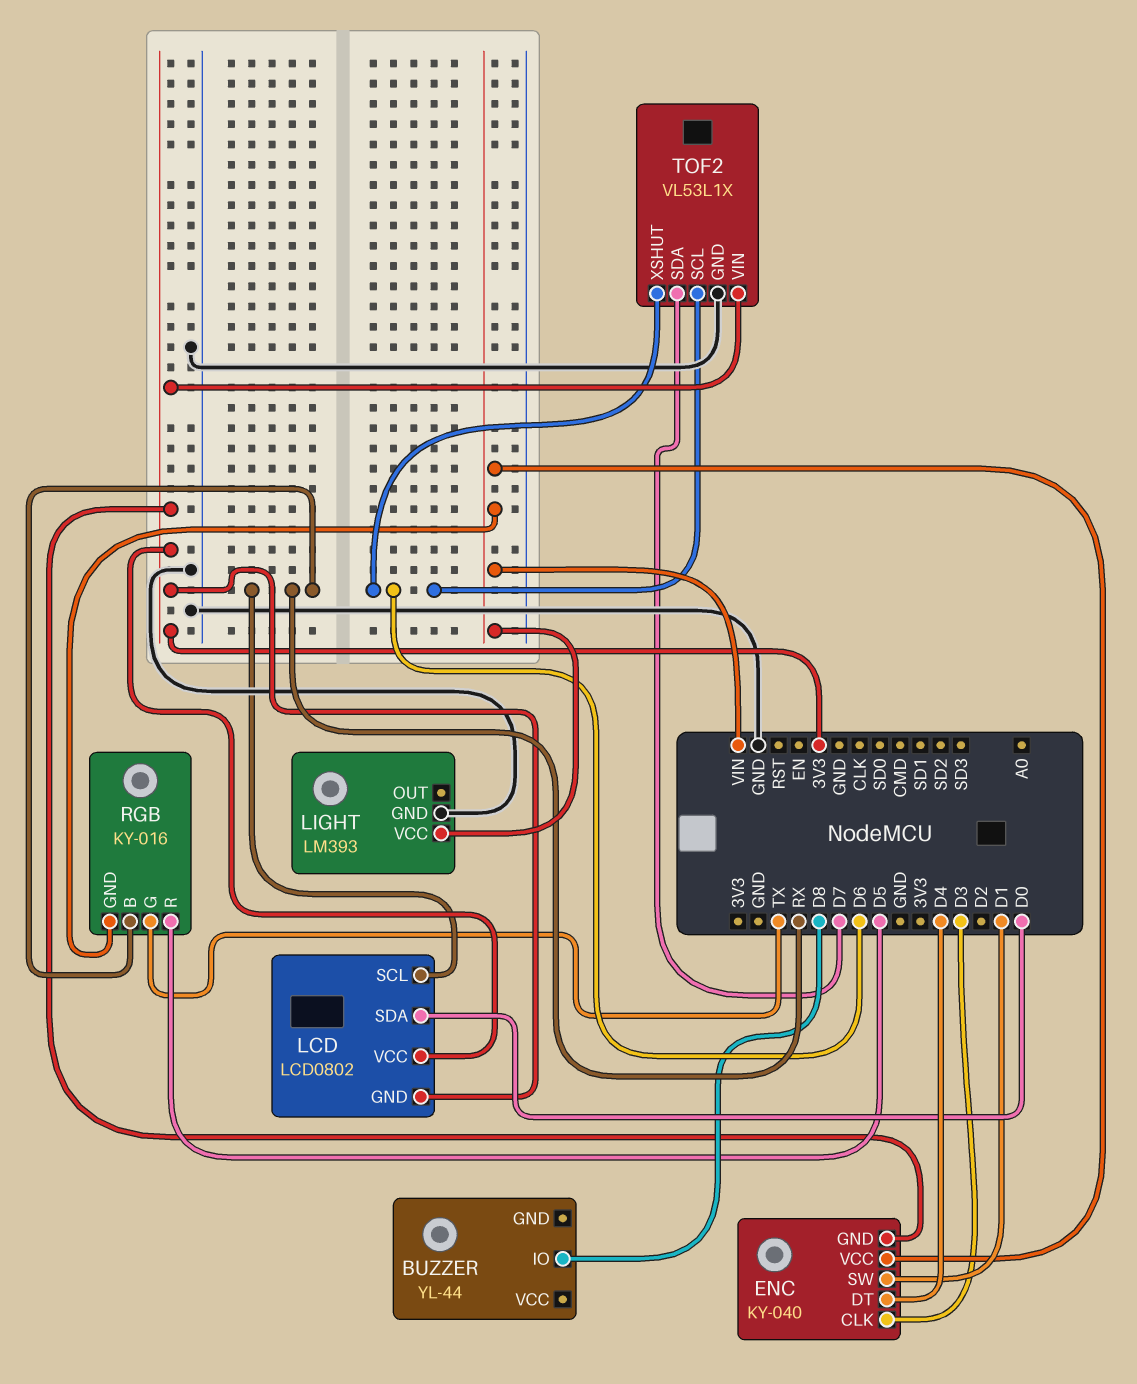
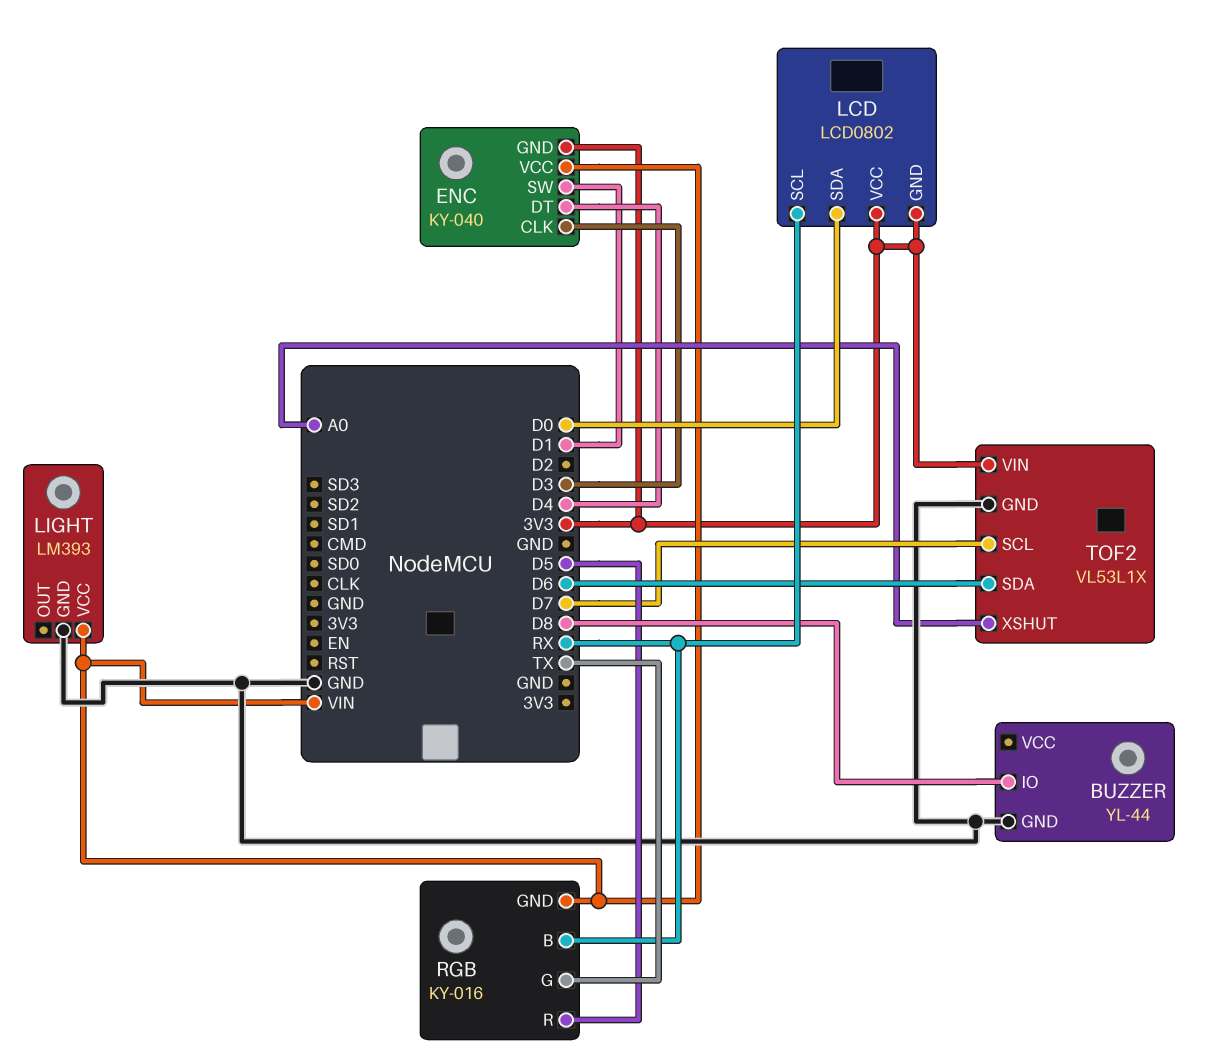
BUZZER pin GND: none -> GND
TOF2 pin SCL: D6 -> D7
TOF2 pin SDA: D7 -> D6
TOF2 pin XSHUT: D6 -> A0

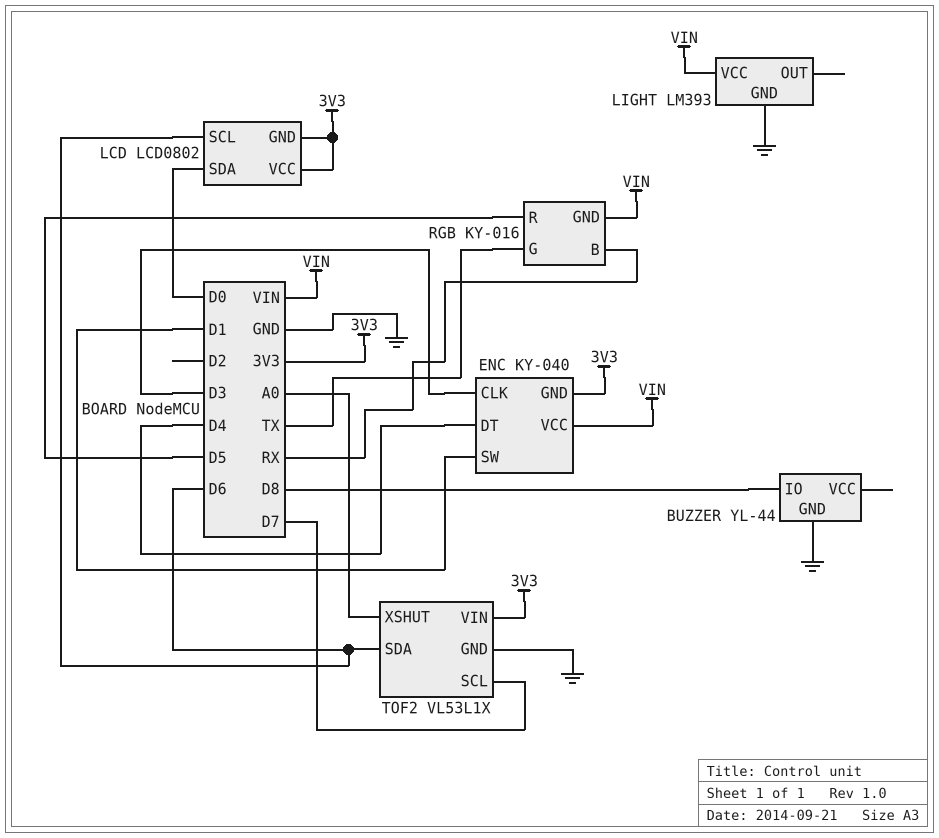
LCD pin SCL: RX -> D6

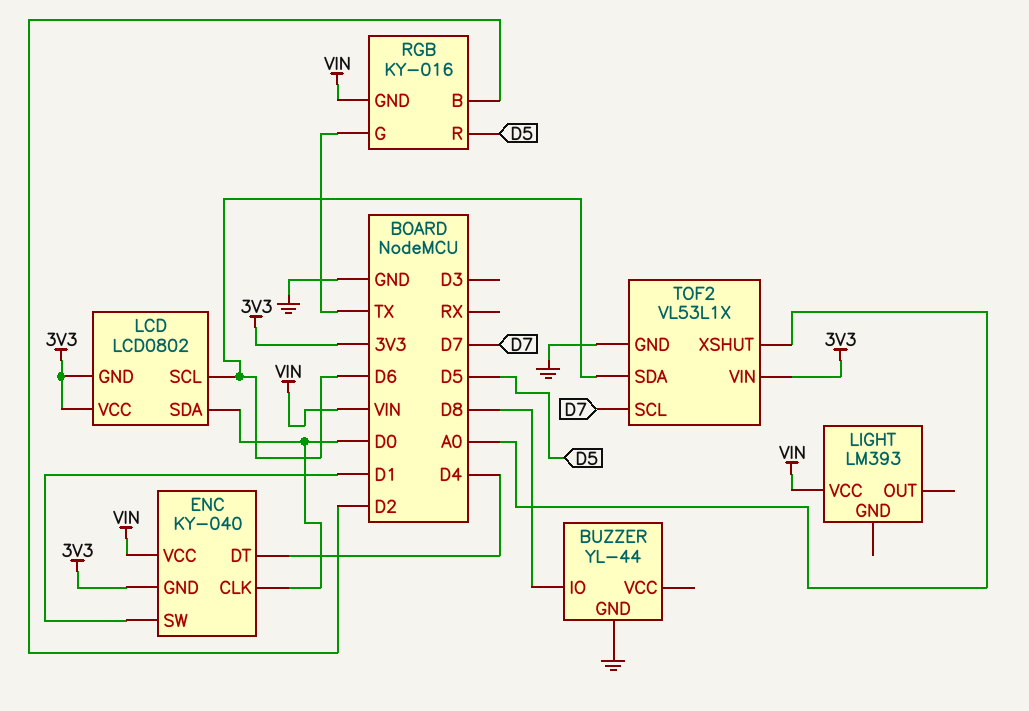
ENC pin CLK: D3 -> D0
LIGHT pin GND: GND -> none
RGB pin B: RX -> D2

